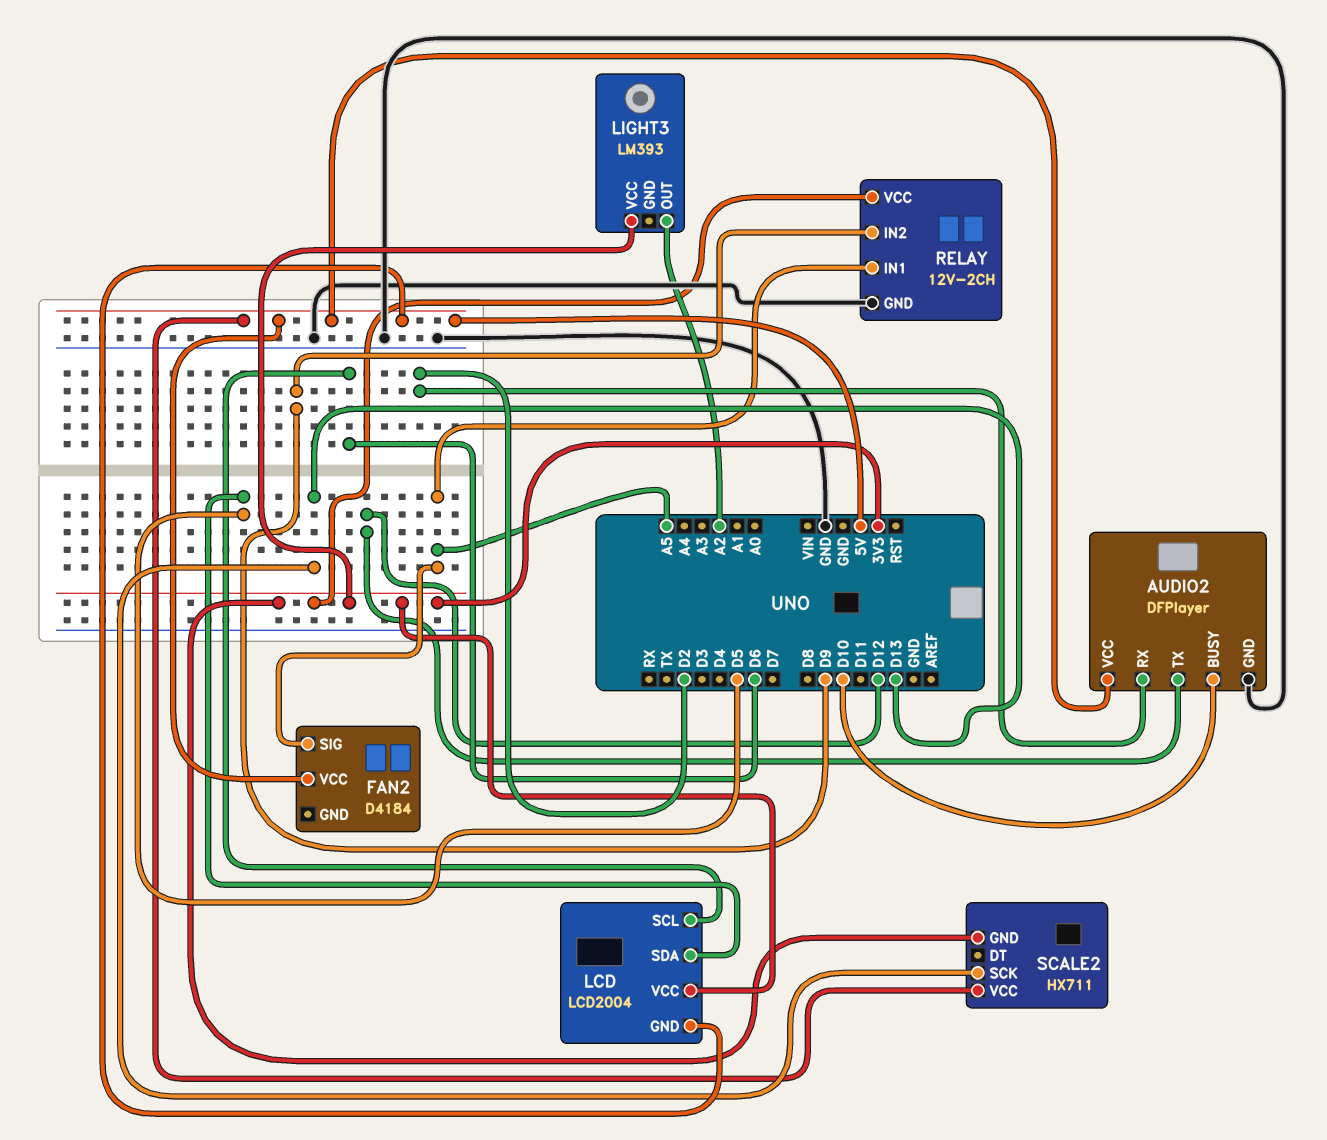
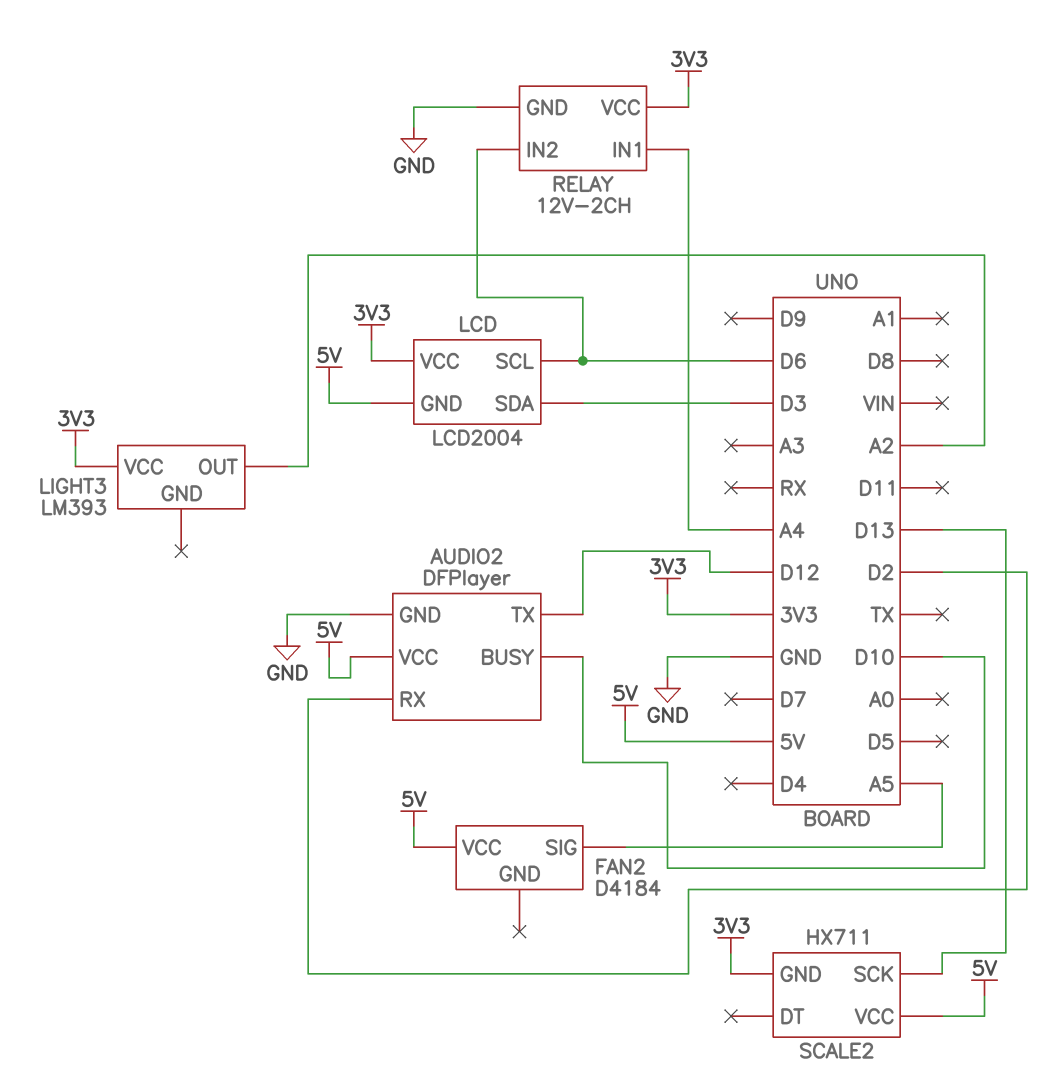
LCD pin SDA: D5 -> D3
RELAY pin IN1: A5 -> A4
RELAY pin IN2: D9 -> D6

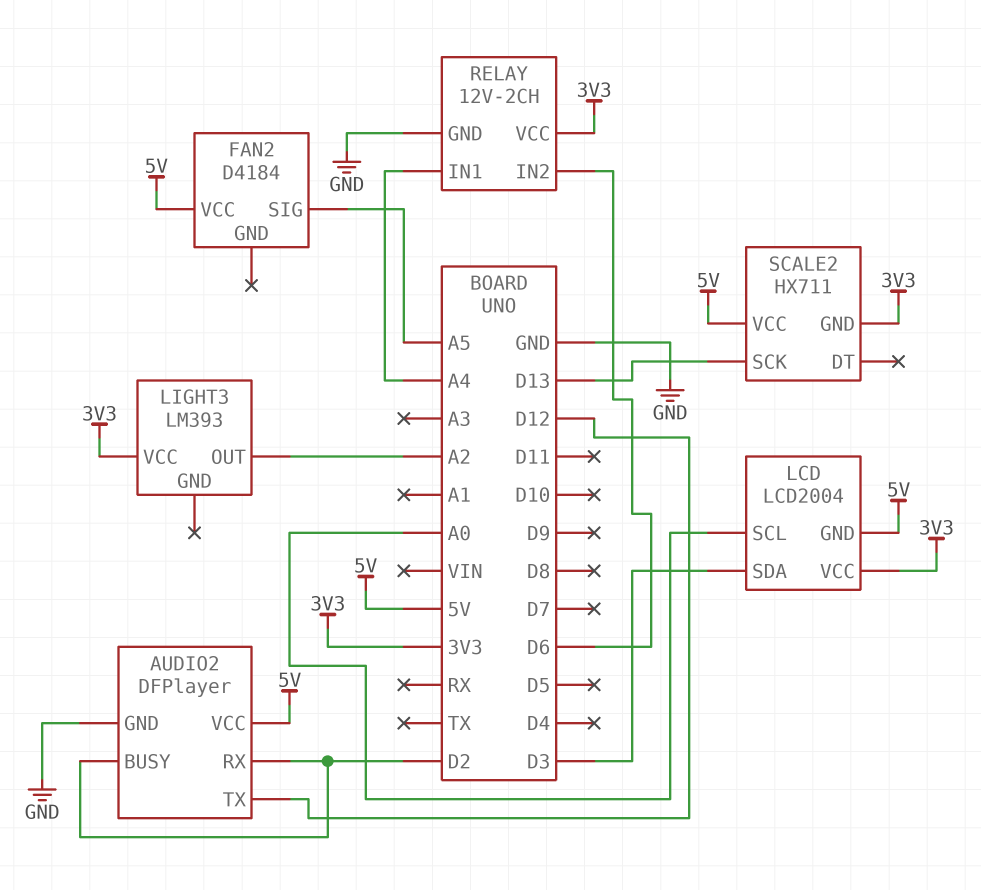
AUDIO2 pin BUSY: D10 -> D2
LCD pin SCL: D6 -> A0

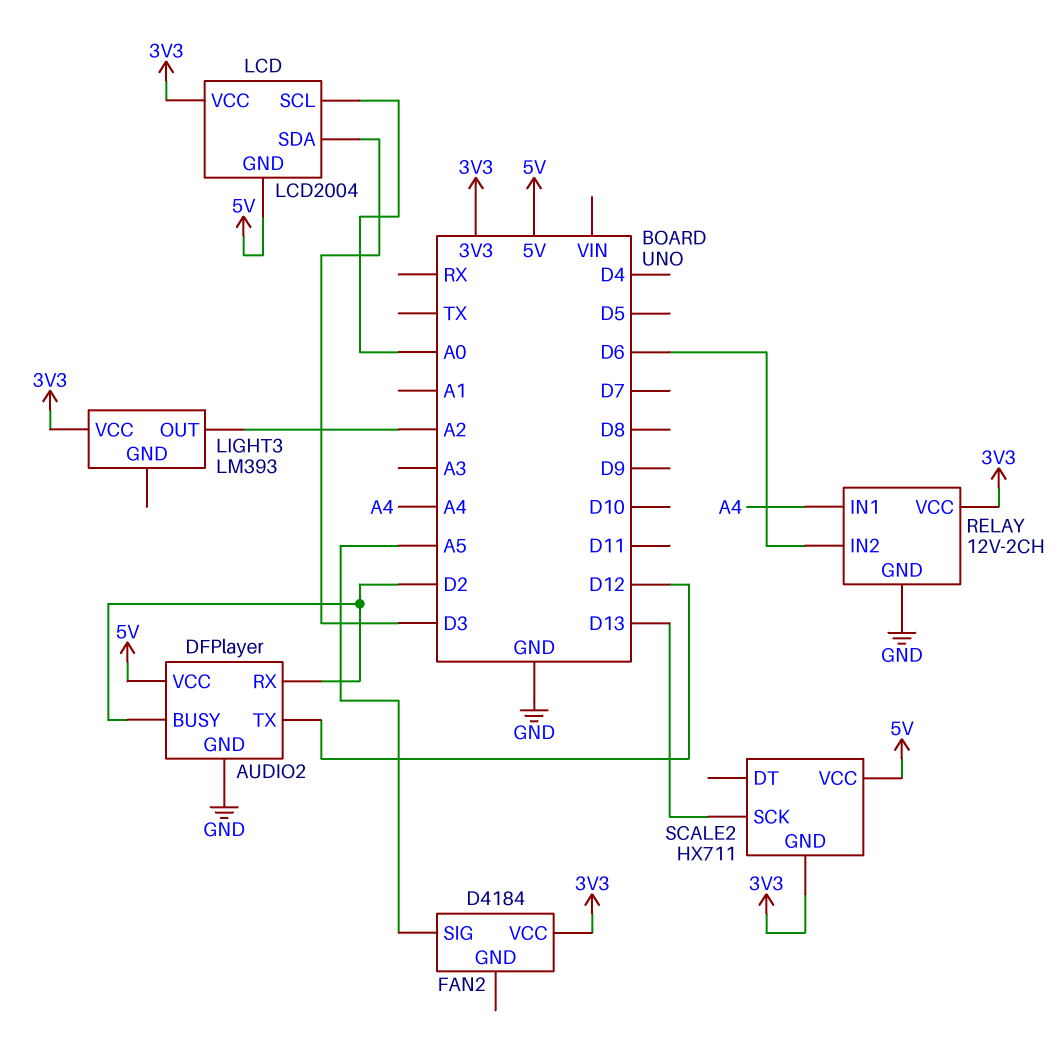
FAN2 pin VCC: 5V -> 3V3

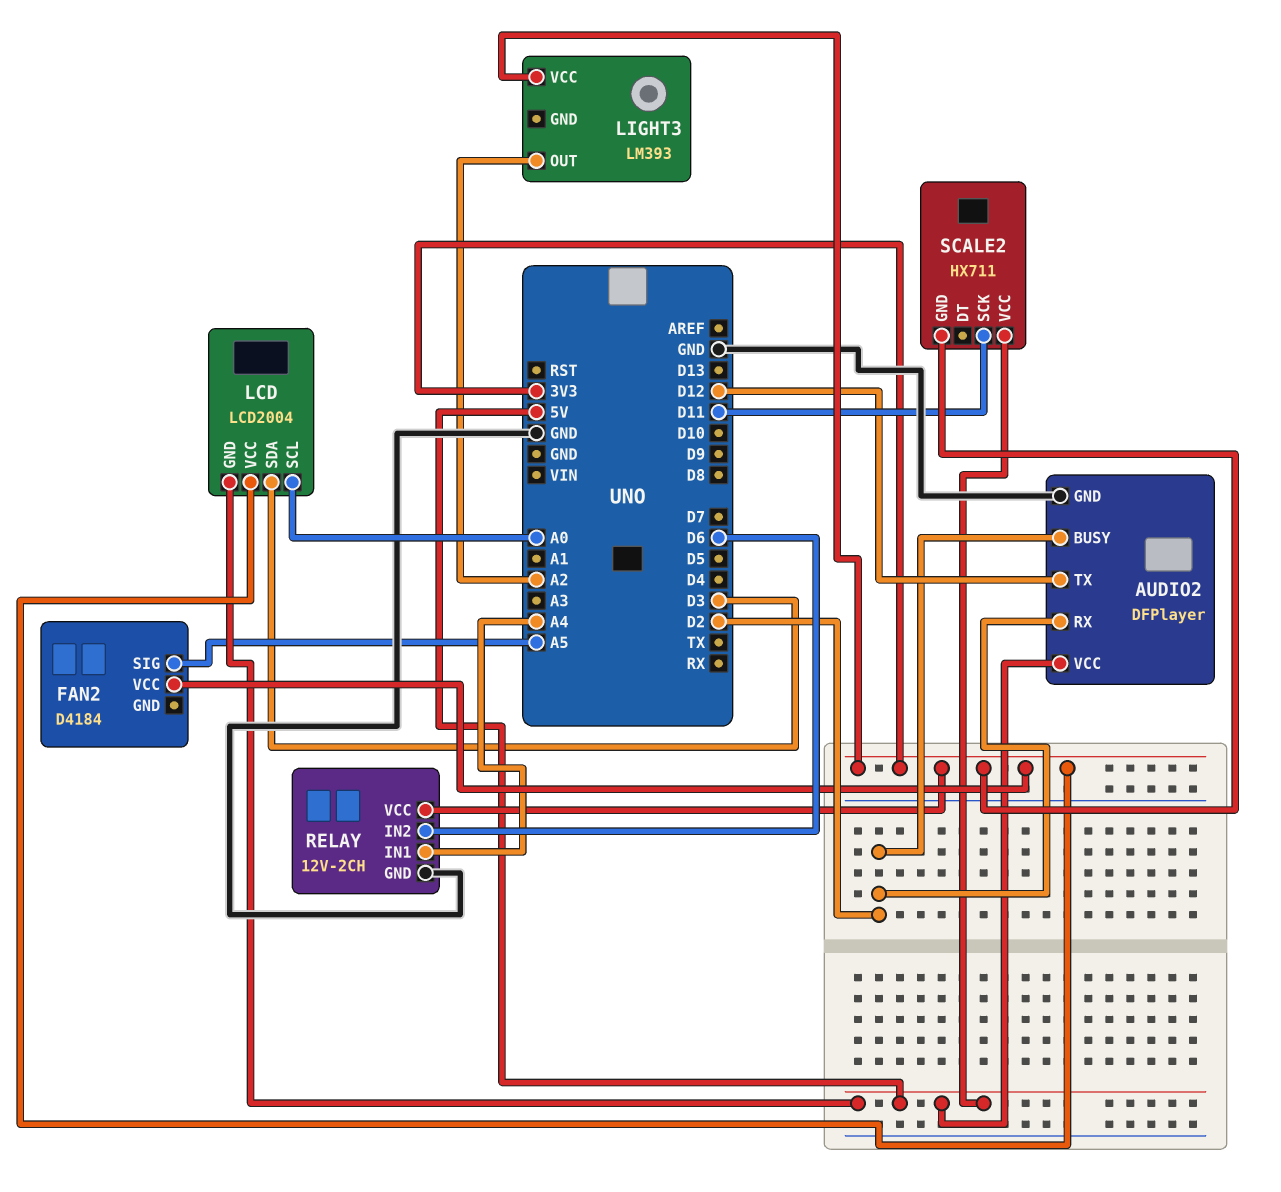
SCALE2 pin SCK: D13 -> D11

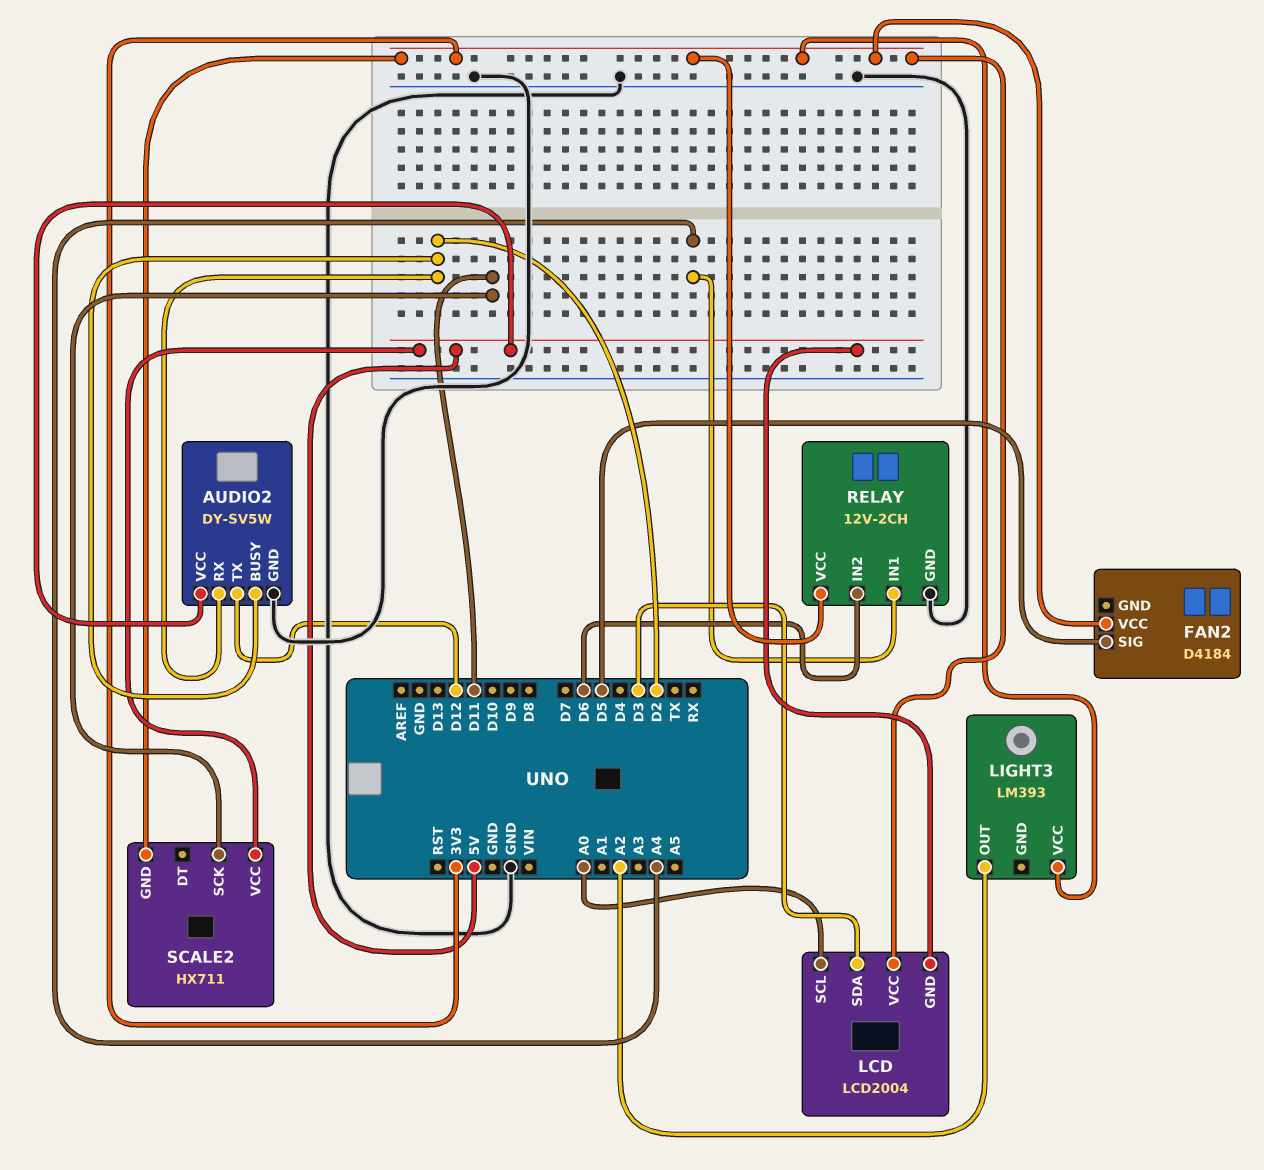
AUDIO2: DFPlayer -> DY-SV5W
FAN2 pin SIG: A5 -> D5

